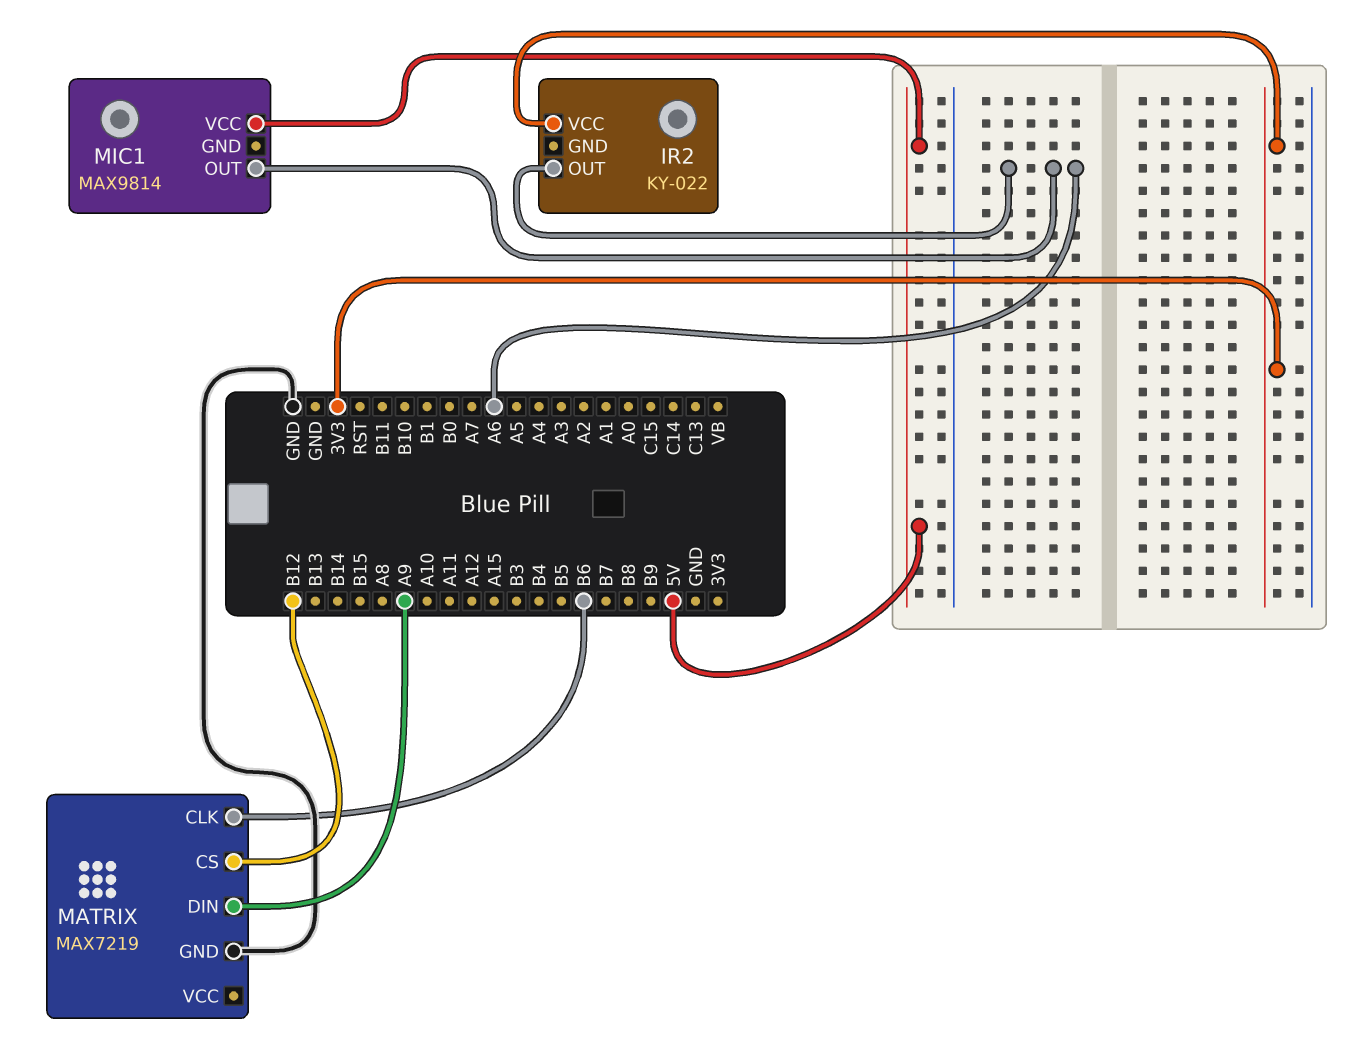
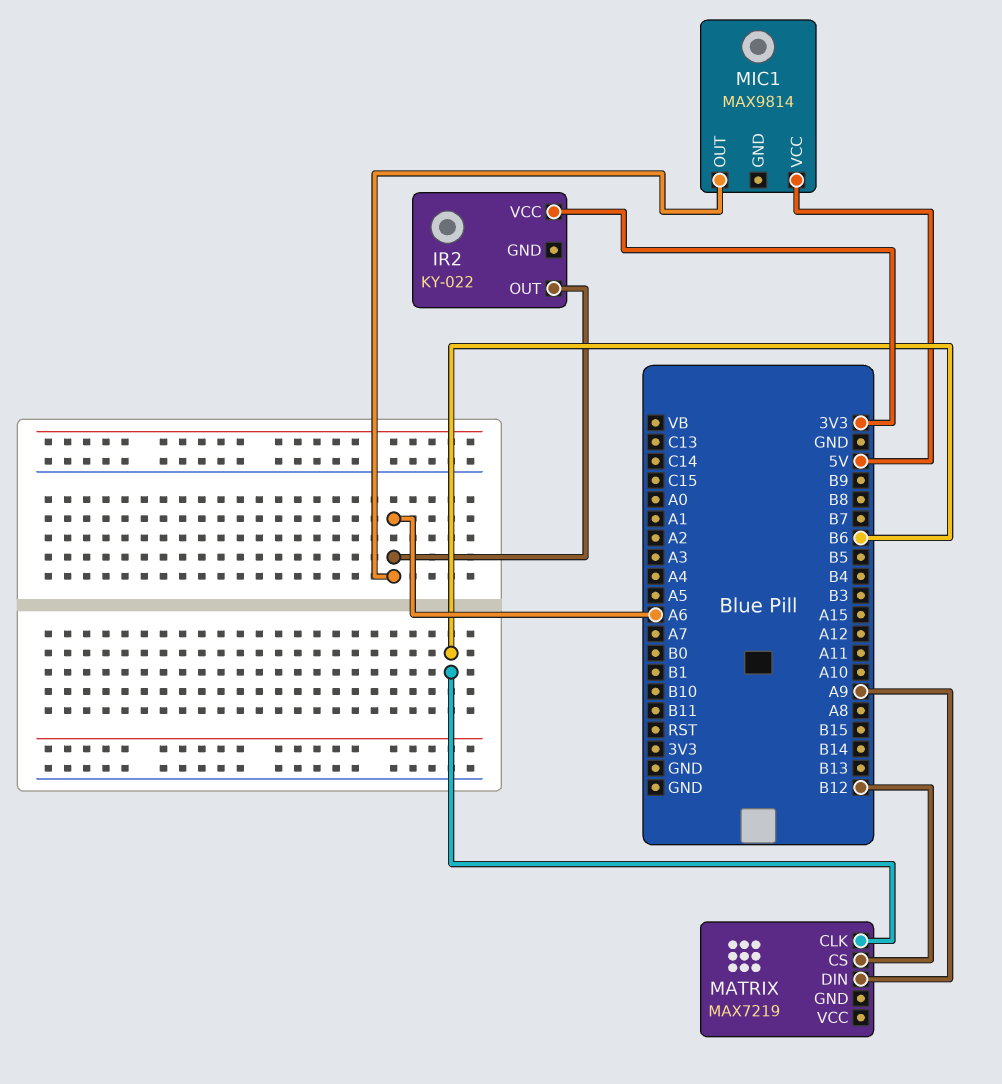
MATRIX pin GND: GND -> none

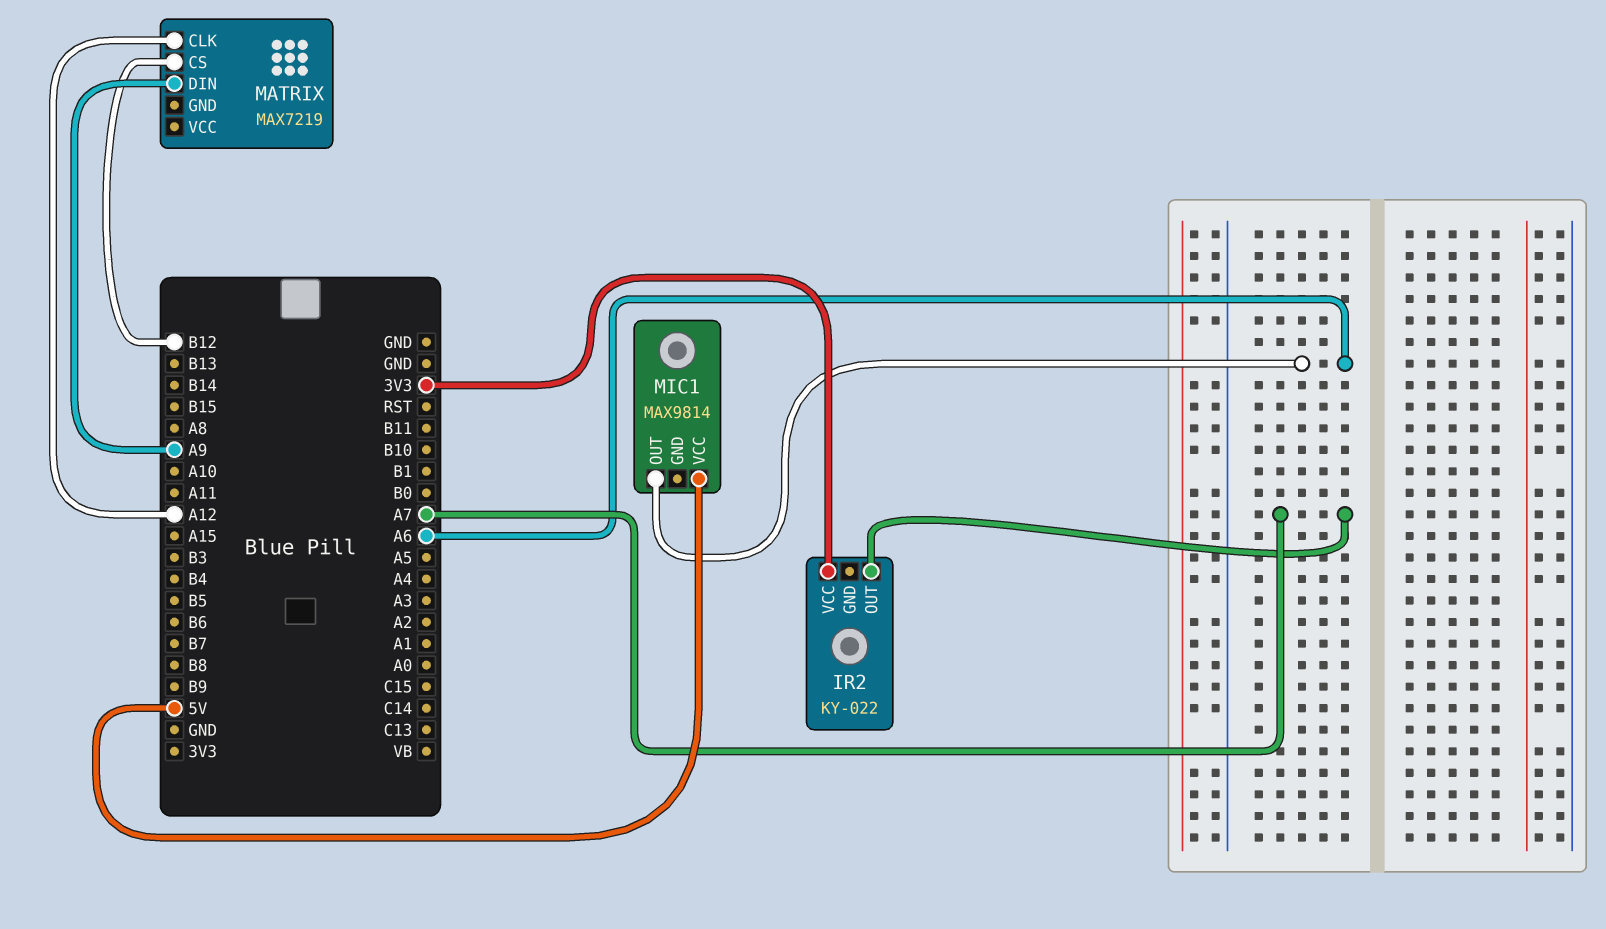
IR2 pin OUT: A6 -> A7
MATRIX pin CLK: B6 -> A12

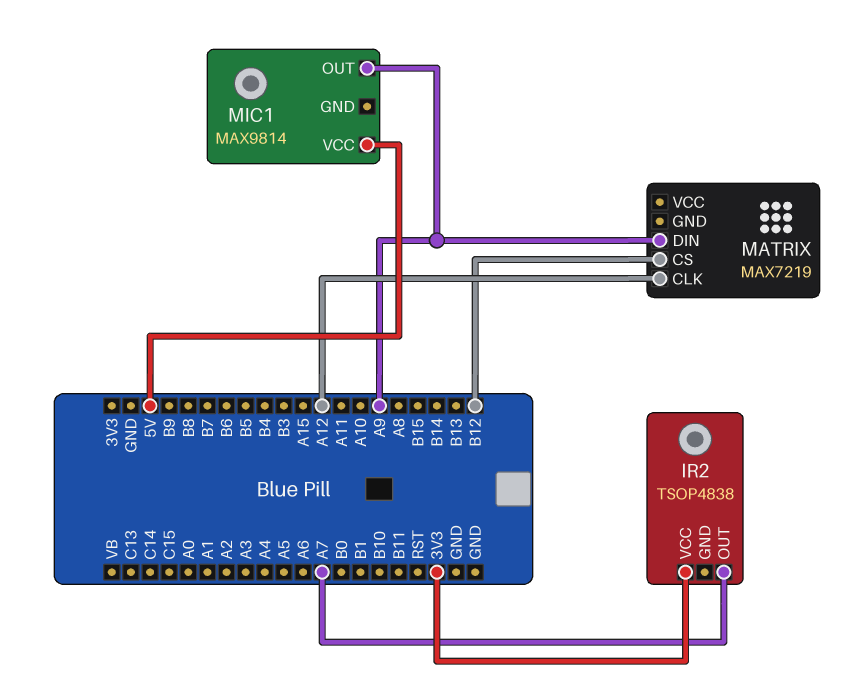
IR2: KY-022 -> TSOP4838
MIC1 pin OUT: A6 -> A9

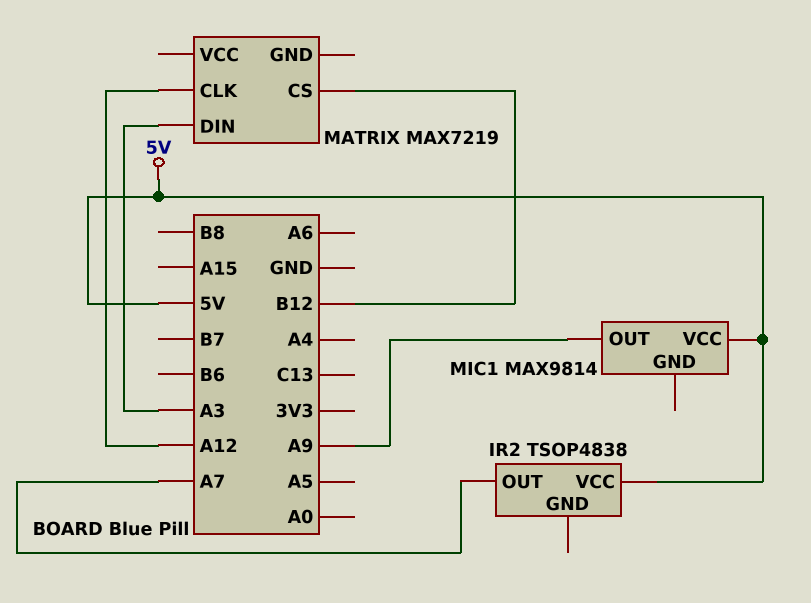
IR2 pin VCC: 3V3 -> 5V
MATRIX pin DIN: A9 -> A3

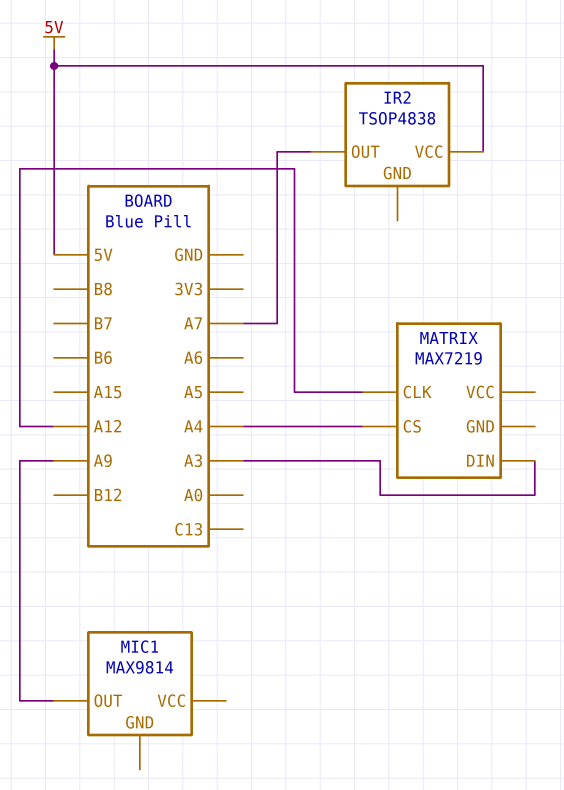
MATRIX pin CS: B12 -> A4
MIC1 pin VCC: 5V -> none

